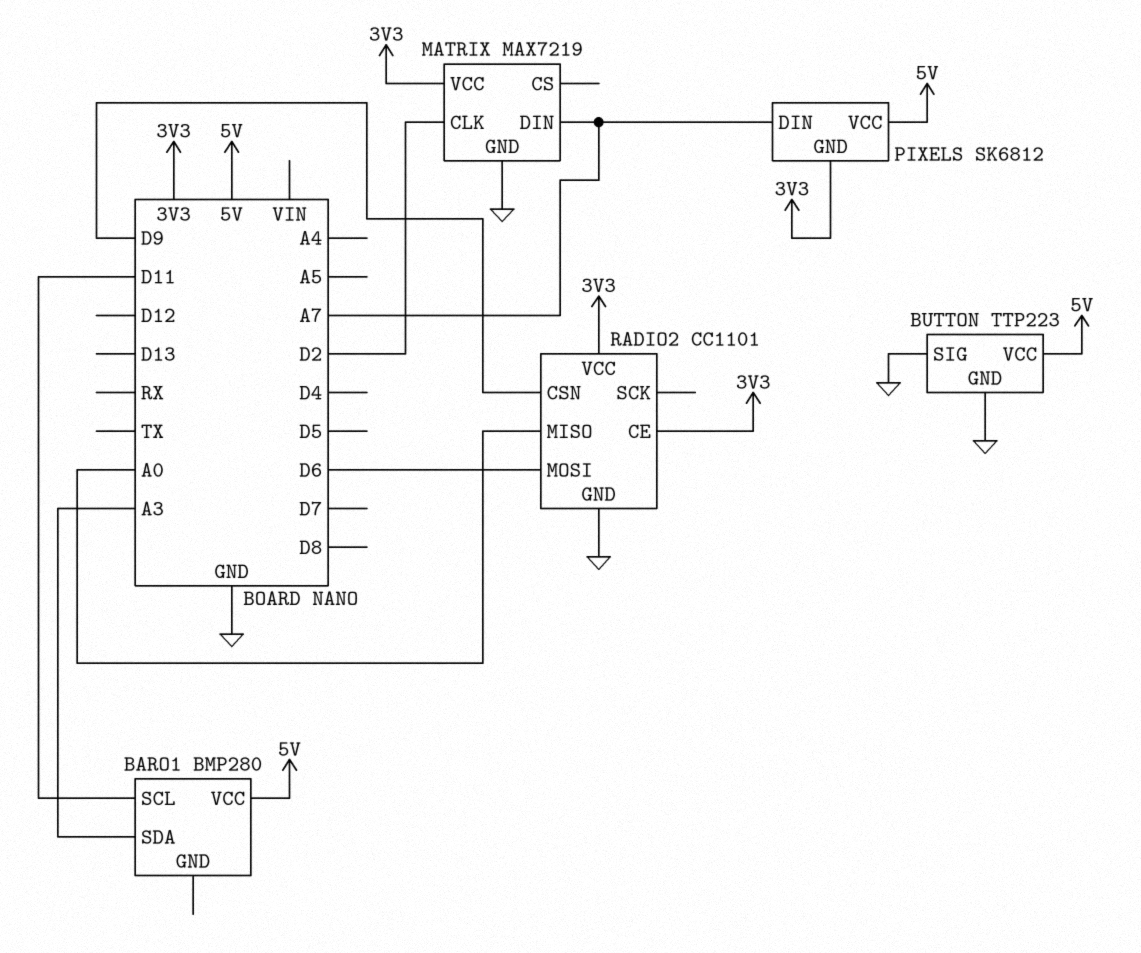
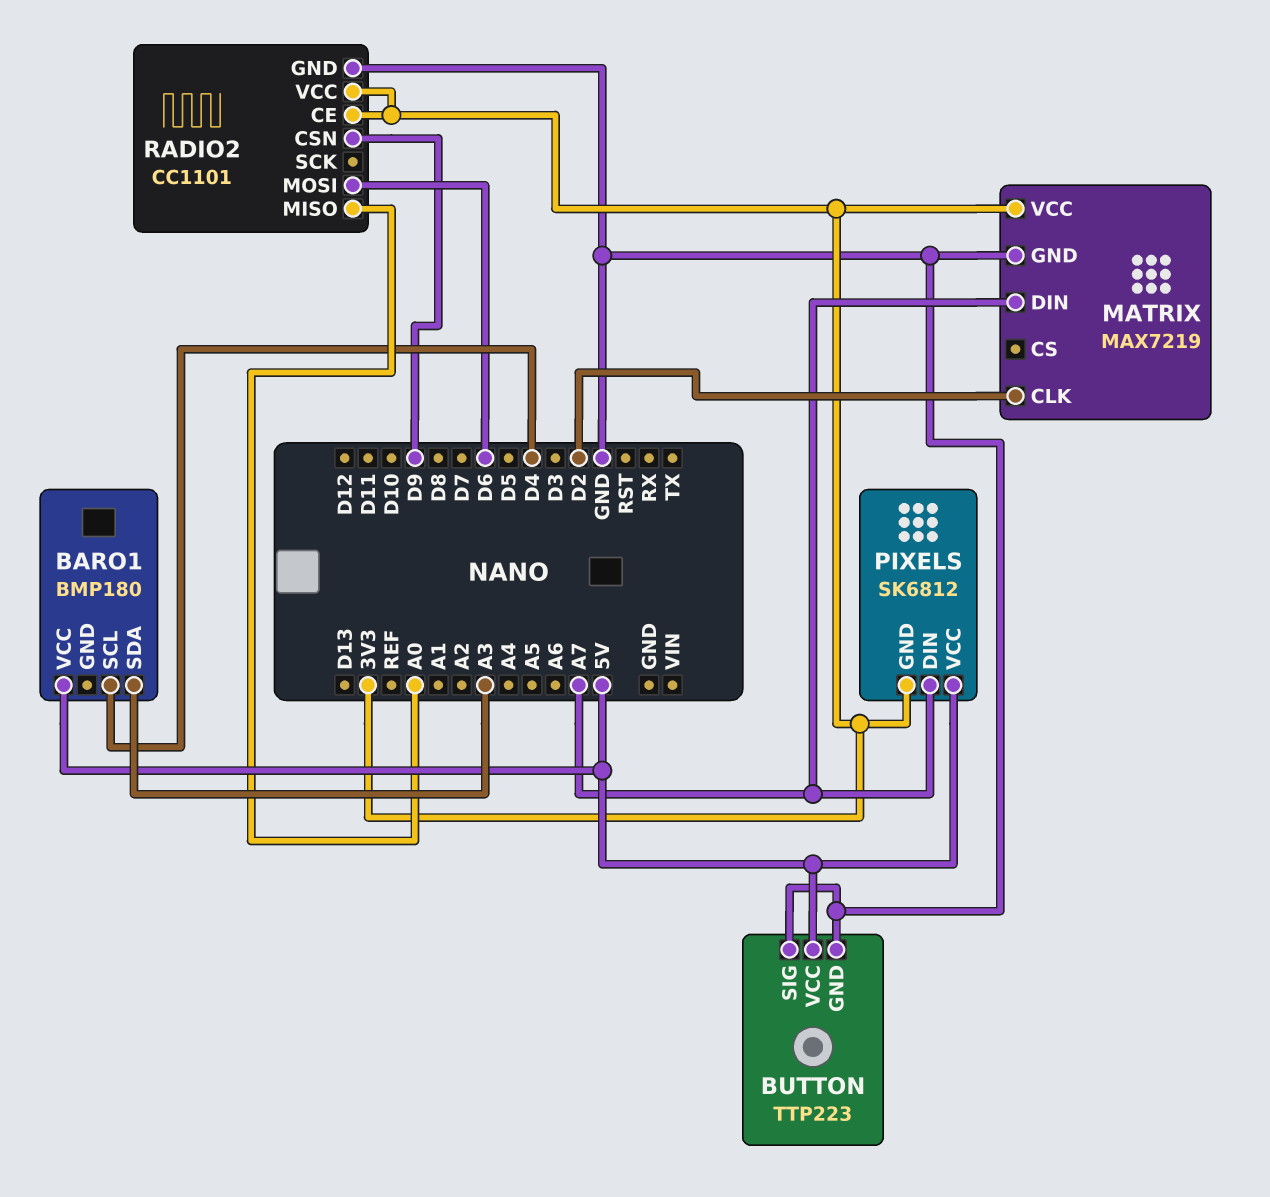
BARO1: BMP280 -> BMP180
BARO1 pin SCL: D11 -> D4

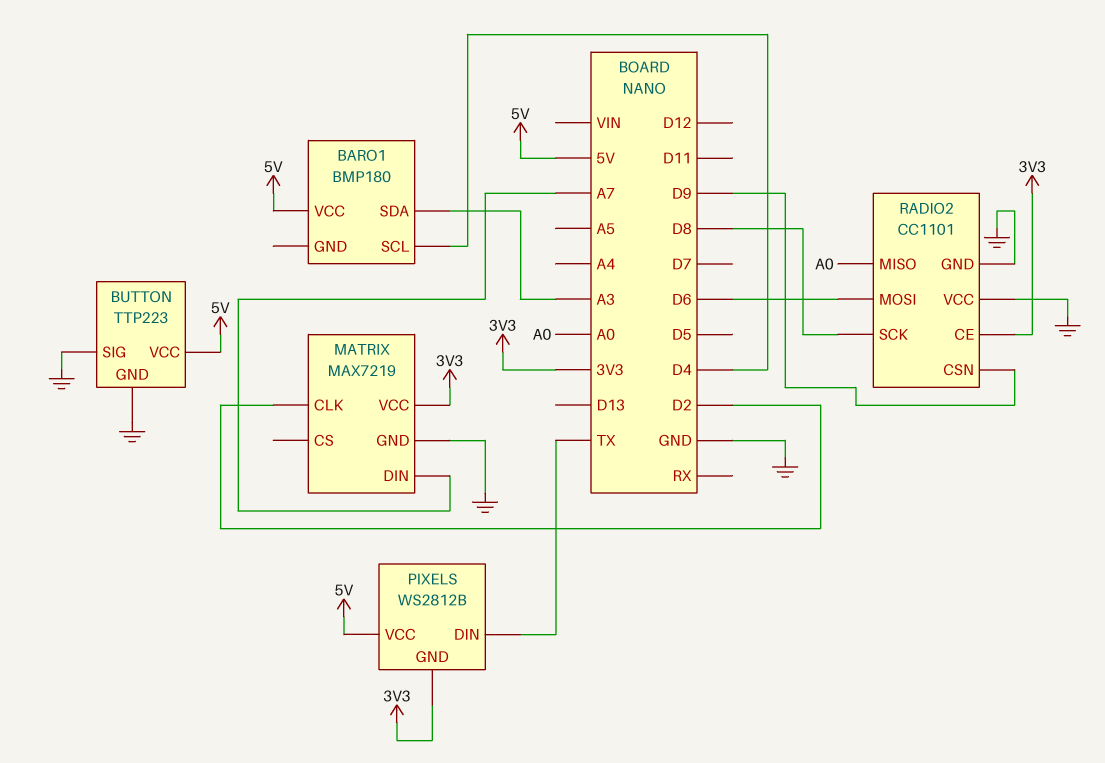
PIXELS: SK6812 -> WS2812B
PIXELS pin DIN: A7 -> TX
RADIO2 pin SCK: none -> D8
RADIO2 pin VCC: 3V3 -> GND

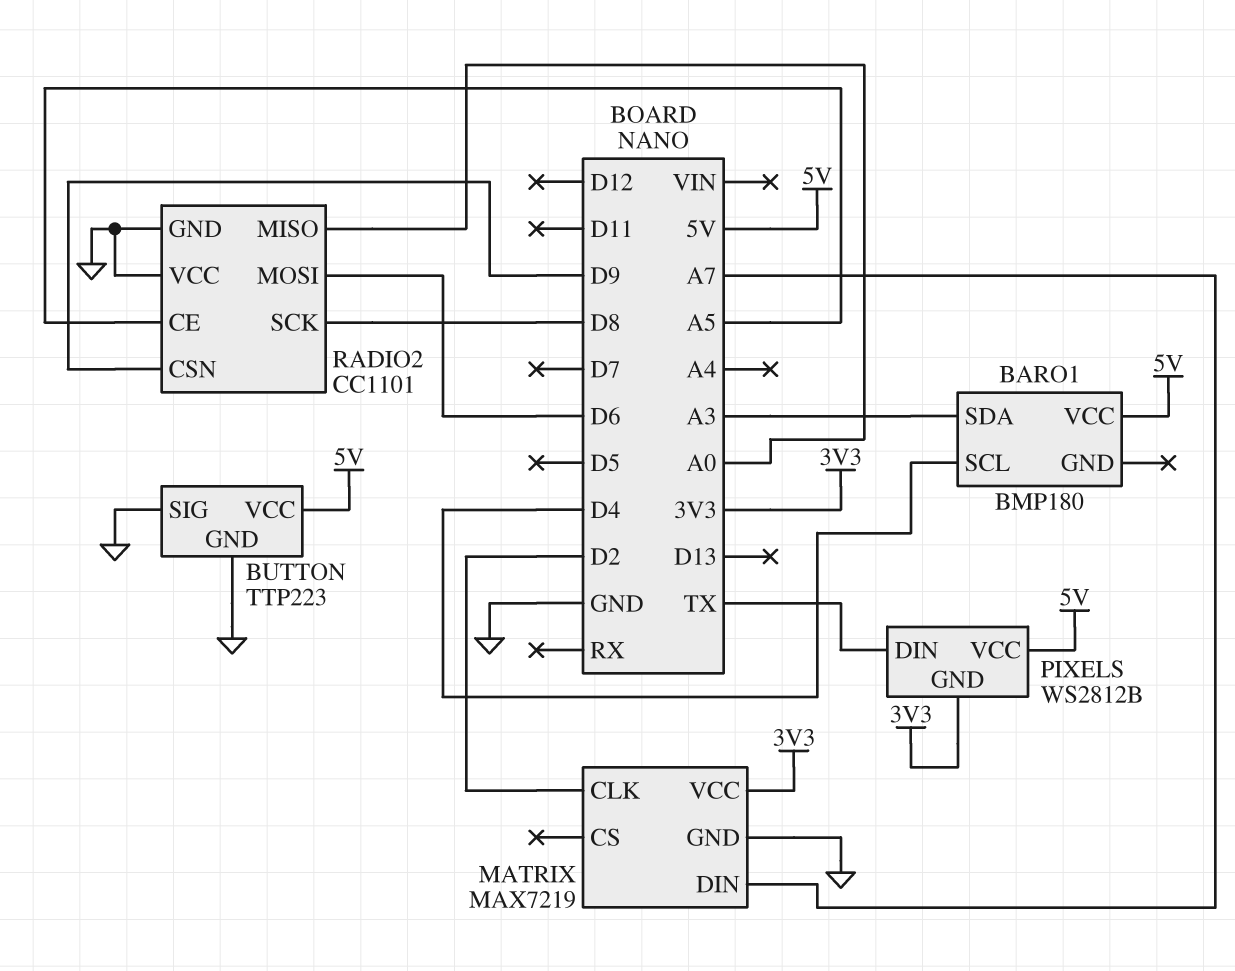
RADIO2 pin CE: 3V3 -> A5

